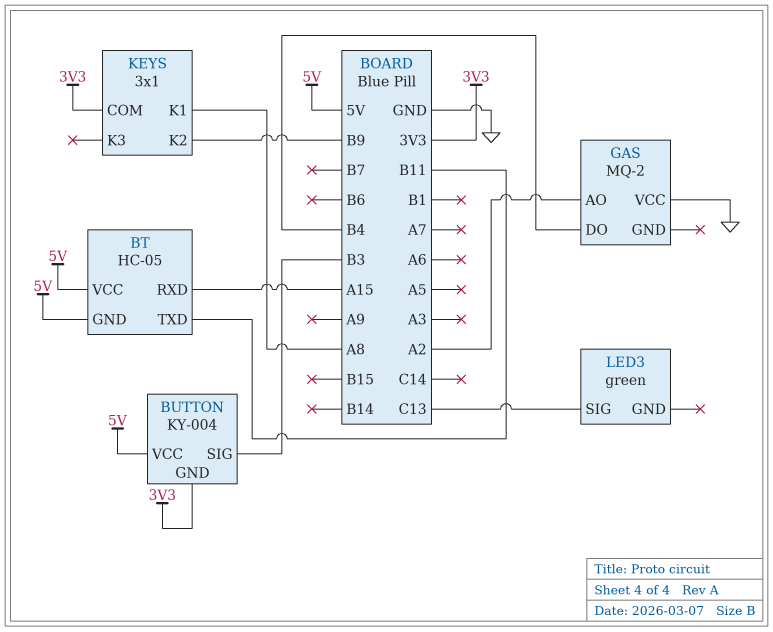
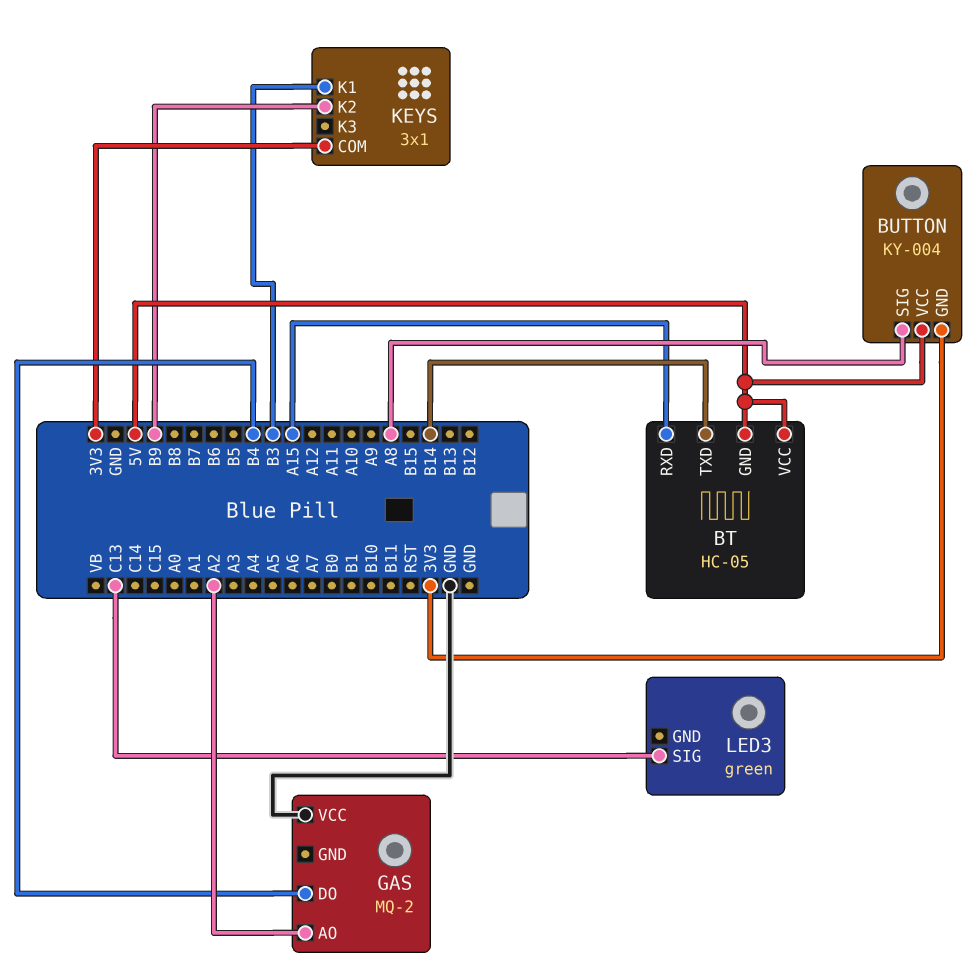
BT pin TXD: B11 -> B14
BUTTON pin SIG: B3 -> A8
KEYS pin K1: A8 -> B3

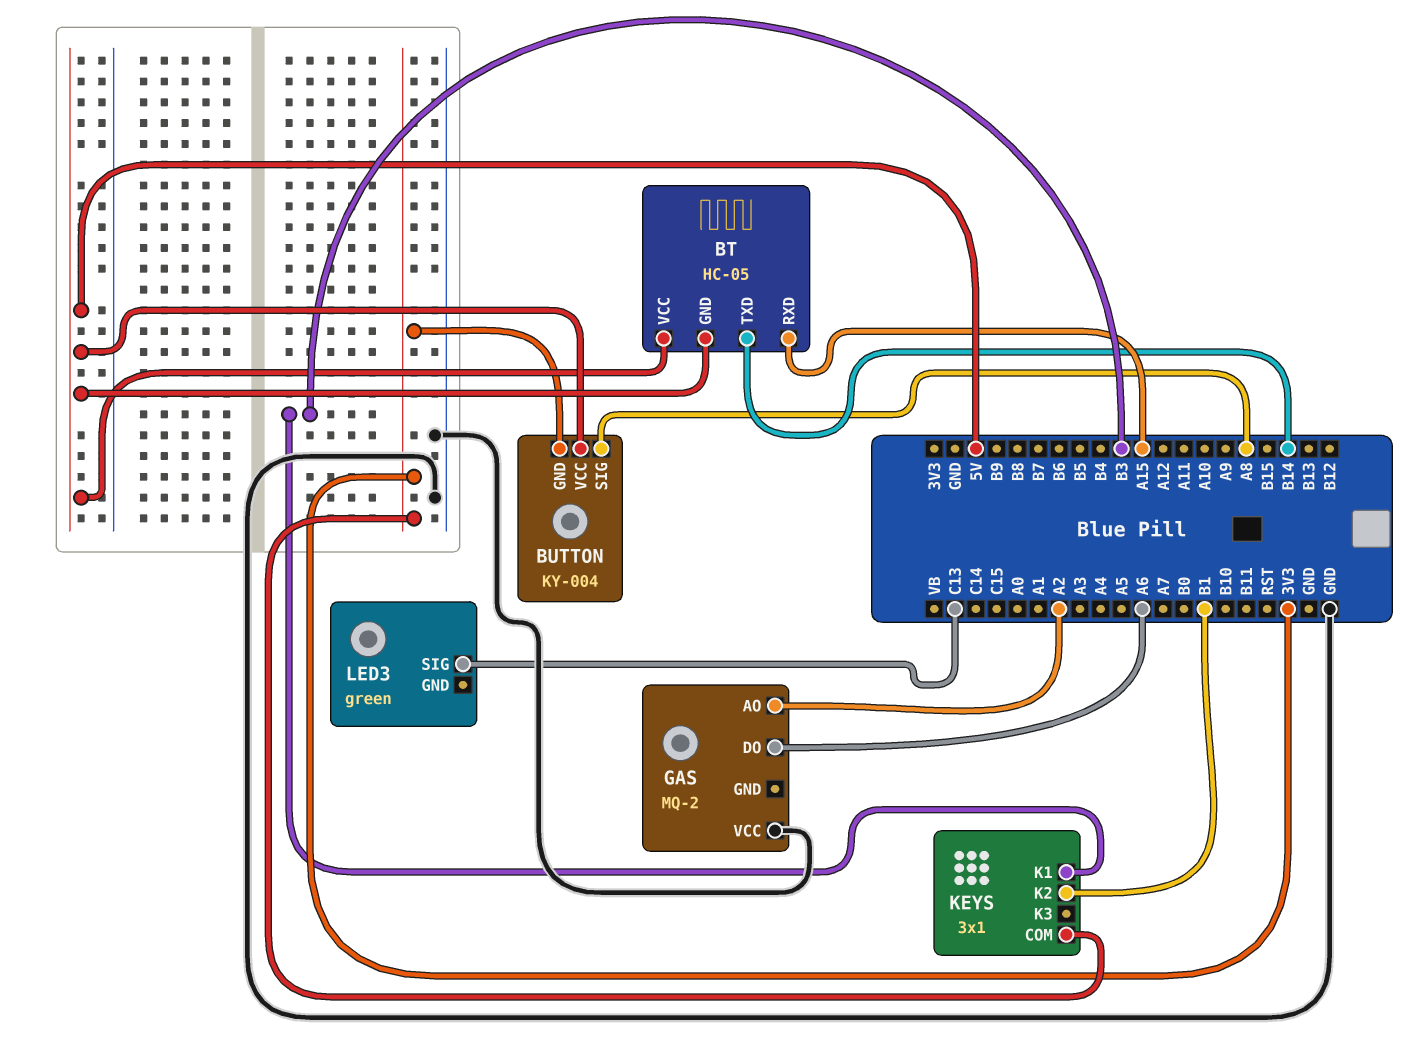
GAS pin DO: B4 -> A6
KEYS pin K2: B9 -> B1

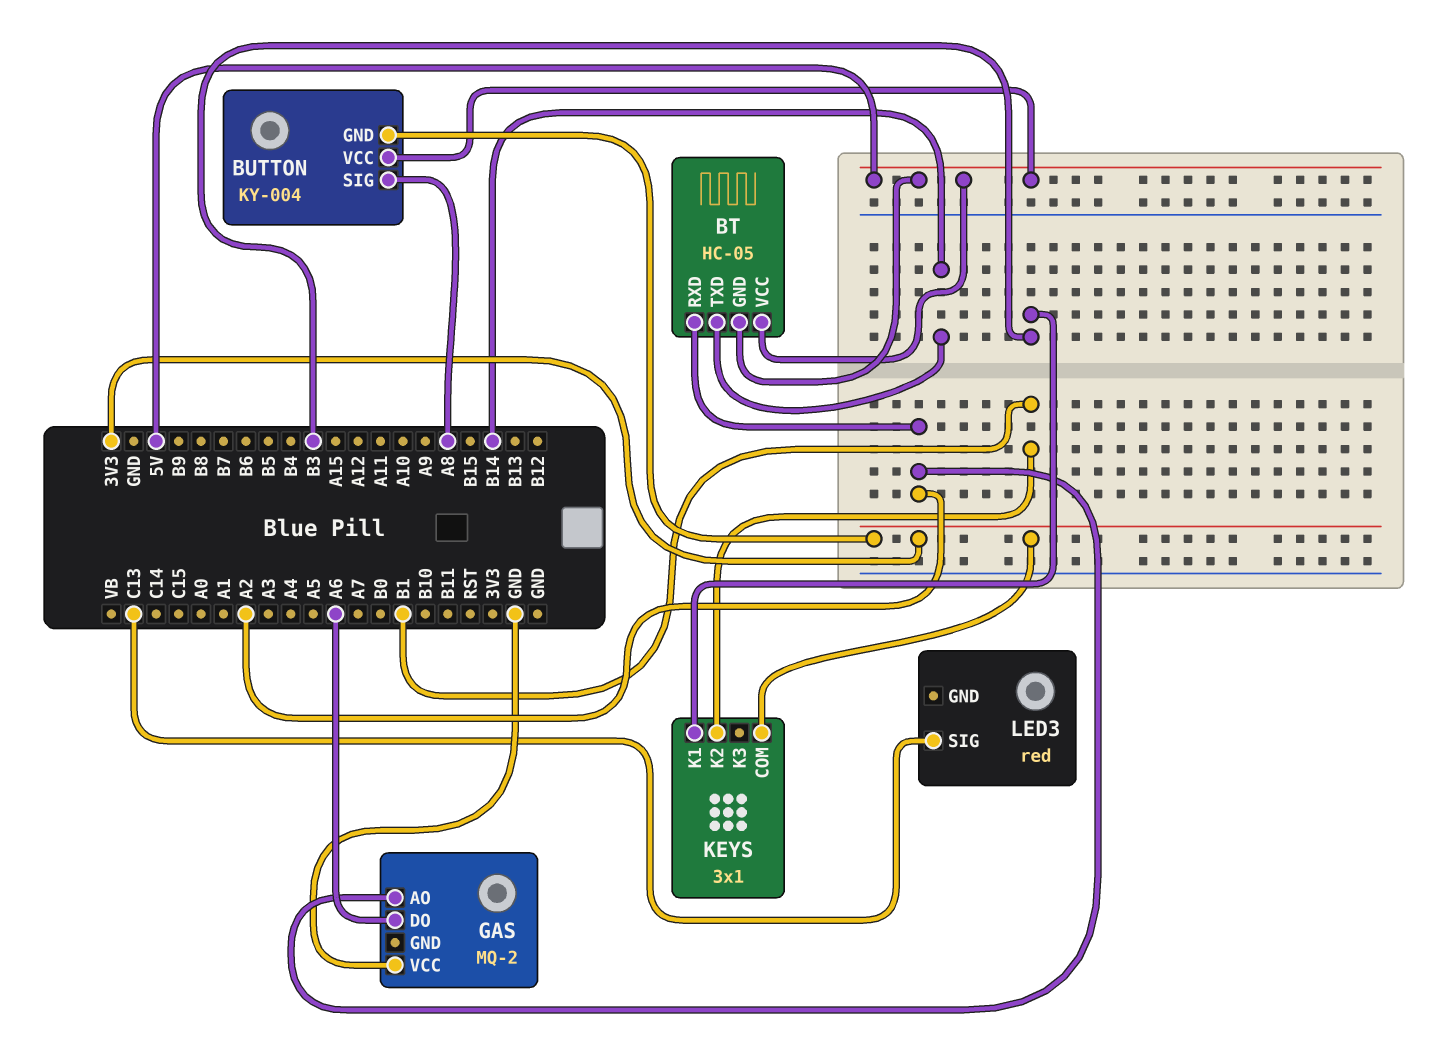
BT pin RXD: A15 -> A2
LED3: green -> red

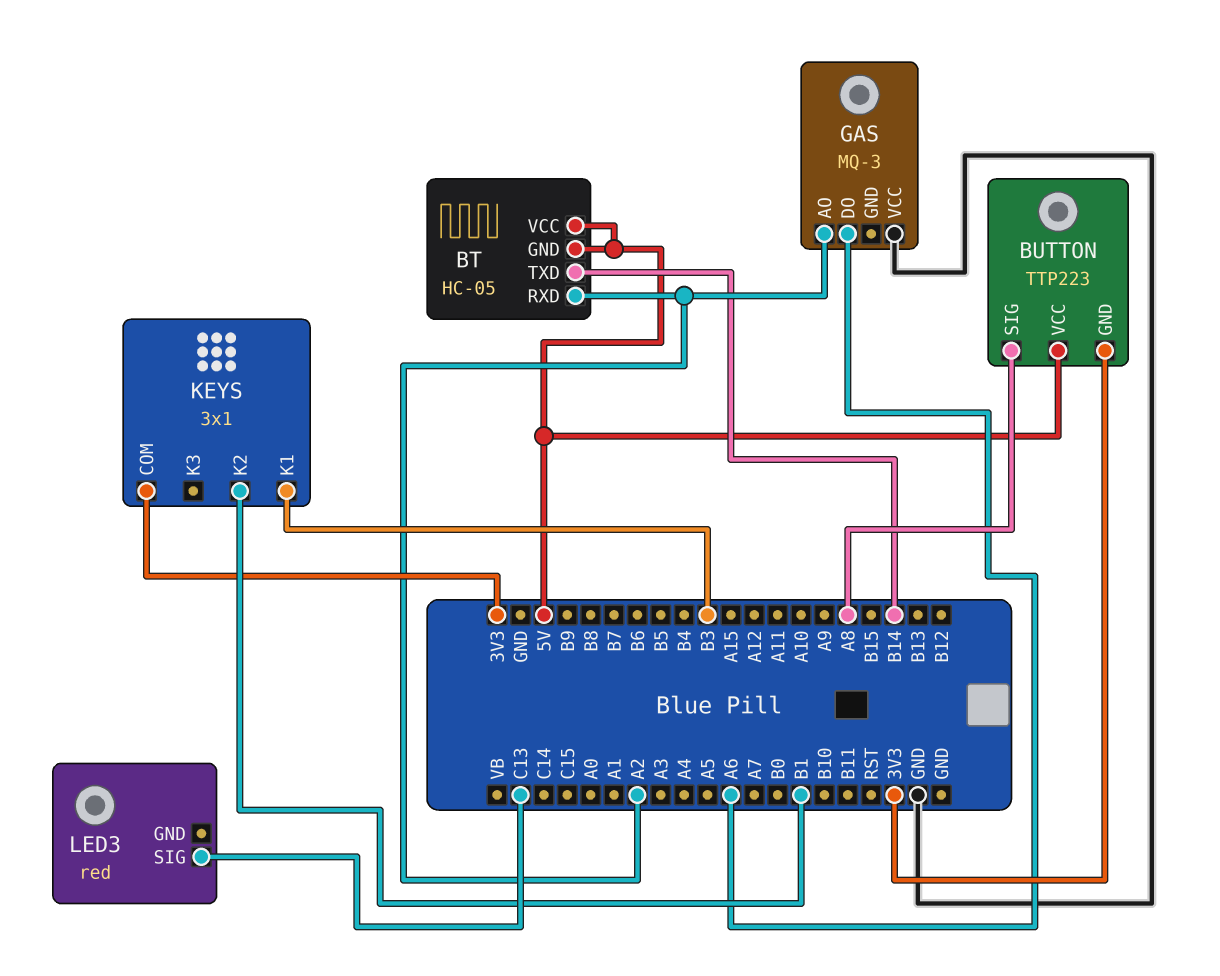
BUTTON: KY-004 -> TTP223
GAS: MQ-2 -> MQ-3

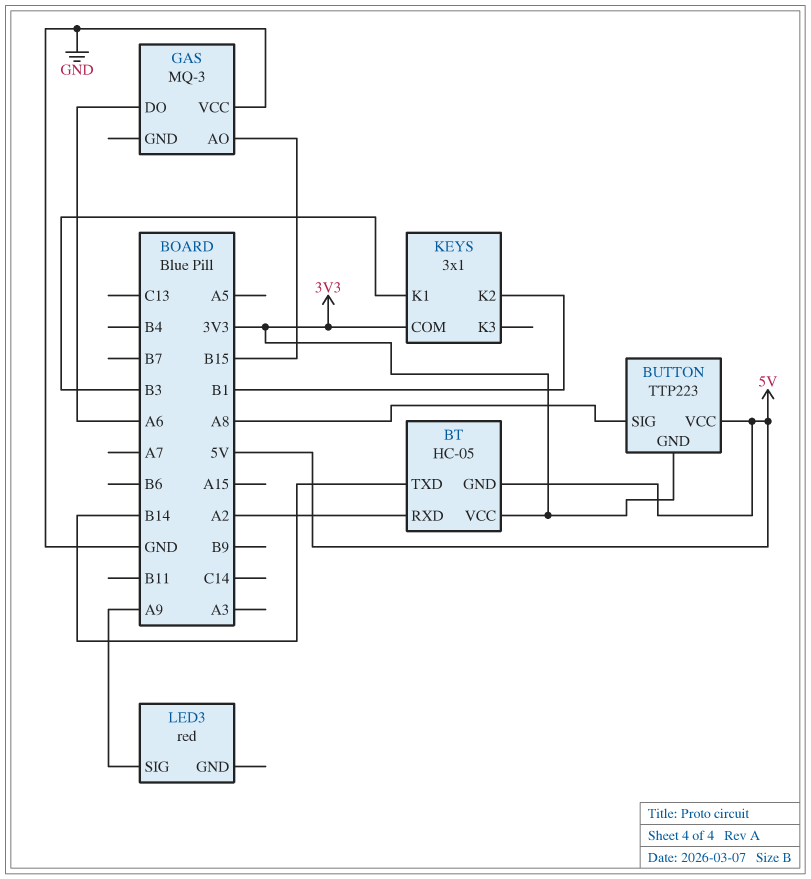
BT pin VCC: 5V -> 3V3
GAS pin AO: A2 -> B15
LED3 pin SIG: C13 -> A9

